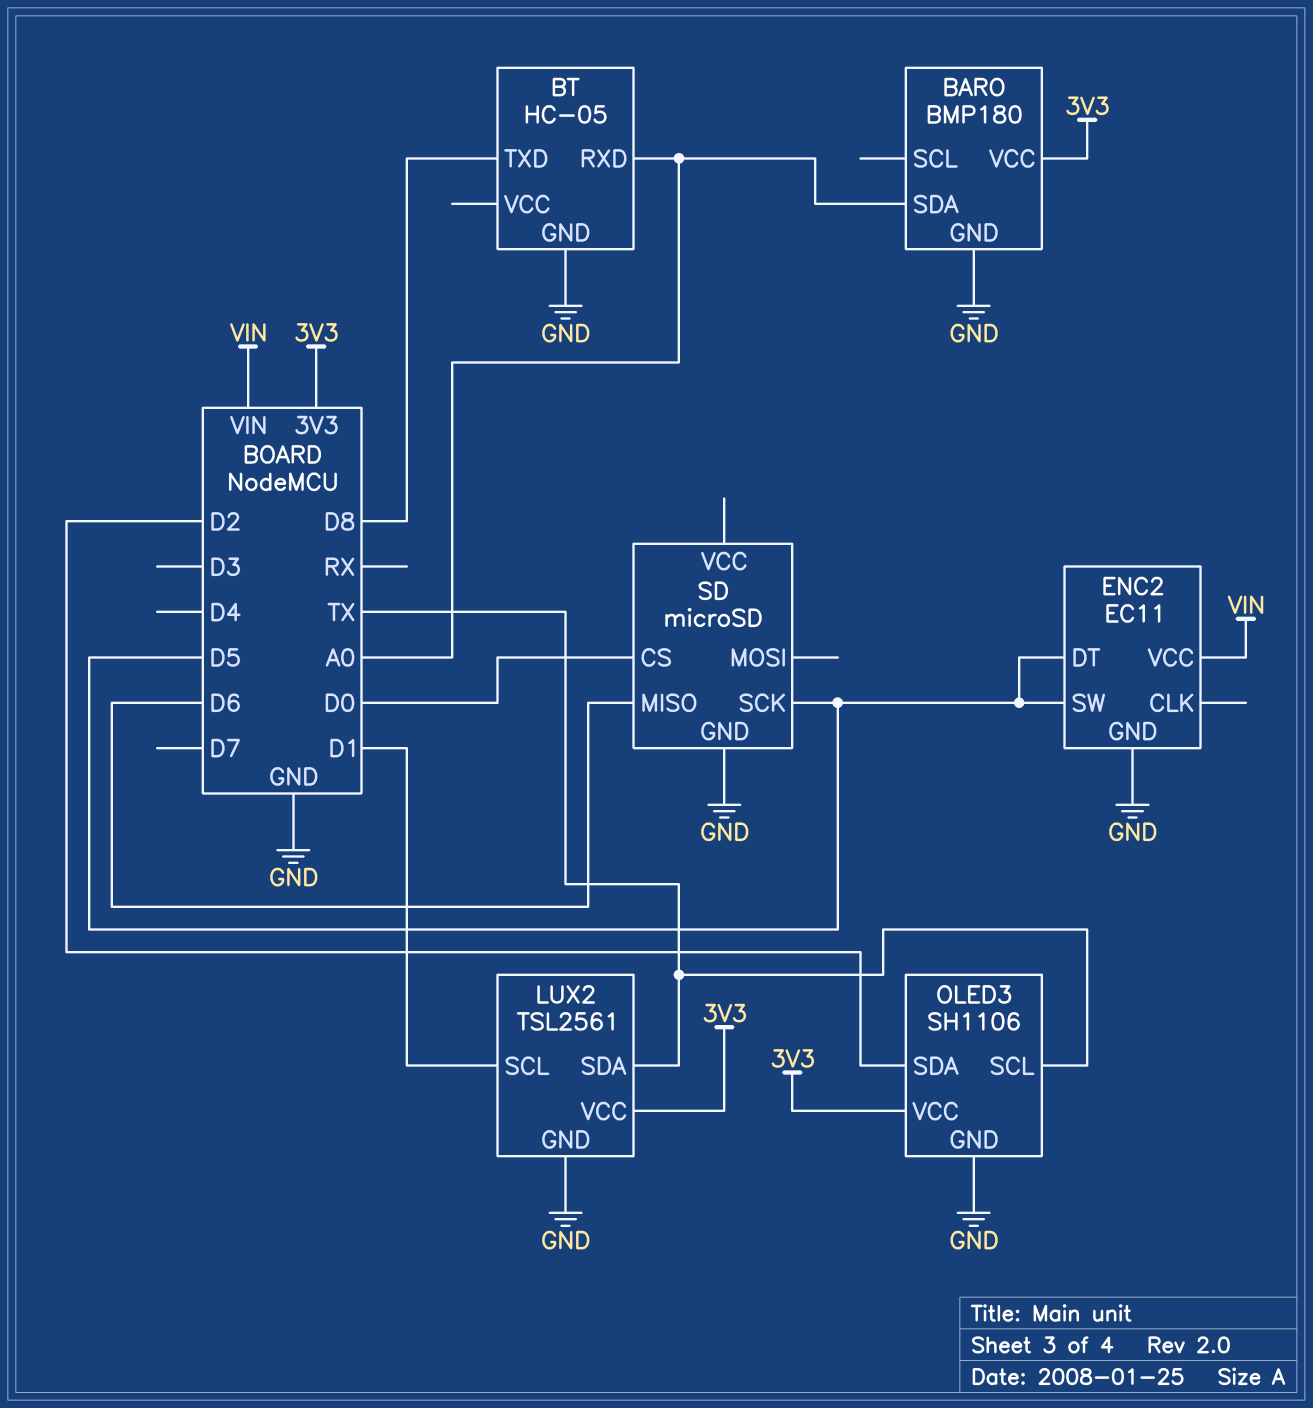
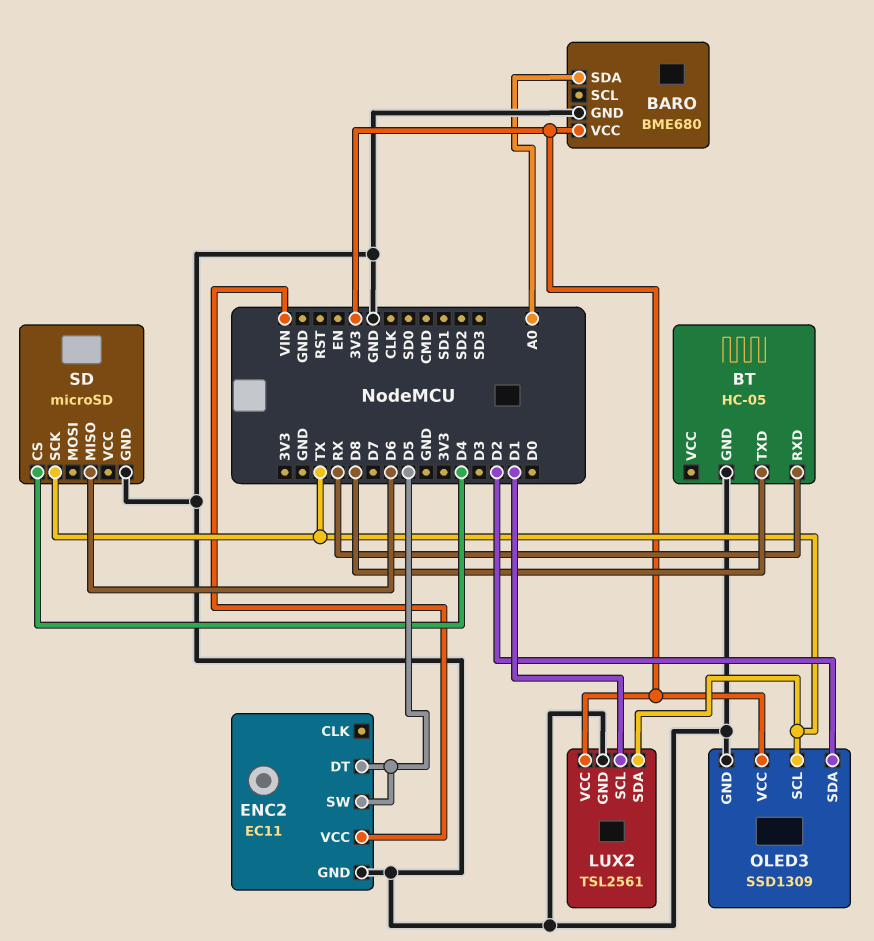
BARO: BMP180 -> BME680
BT pin RXD: A0 -> RX
OLED3: SH1106 -> SSD1309
SD pin CS: D0 -> D4
SD pin SCK: D5 -> TX

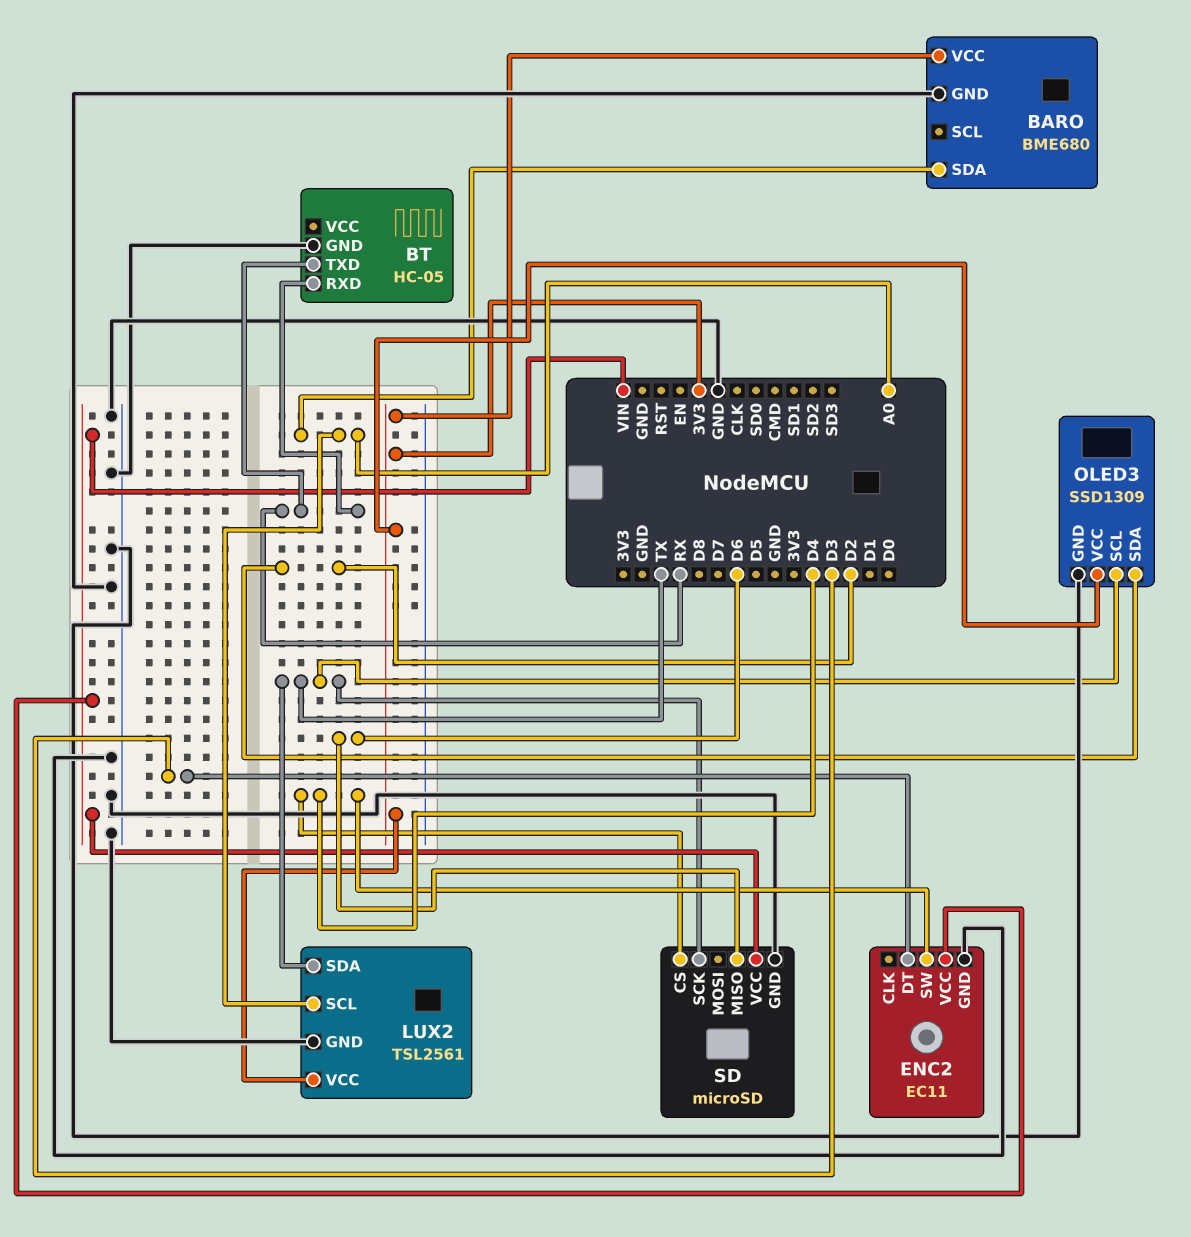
BT pin TXD: D8 -> RX
ENC2 pin DT: D5 -> D3
ENC2 pin SW: D5 -> D4
LUX2 pin SCL: D1 -> A0
SD pin VCC: none -> VIN

